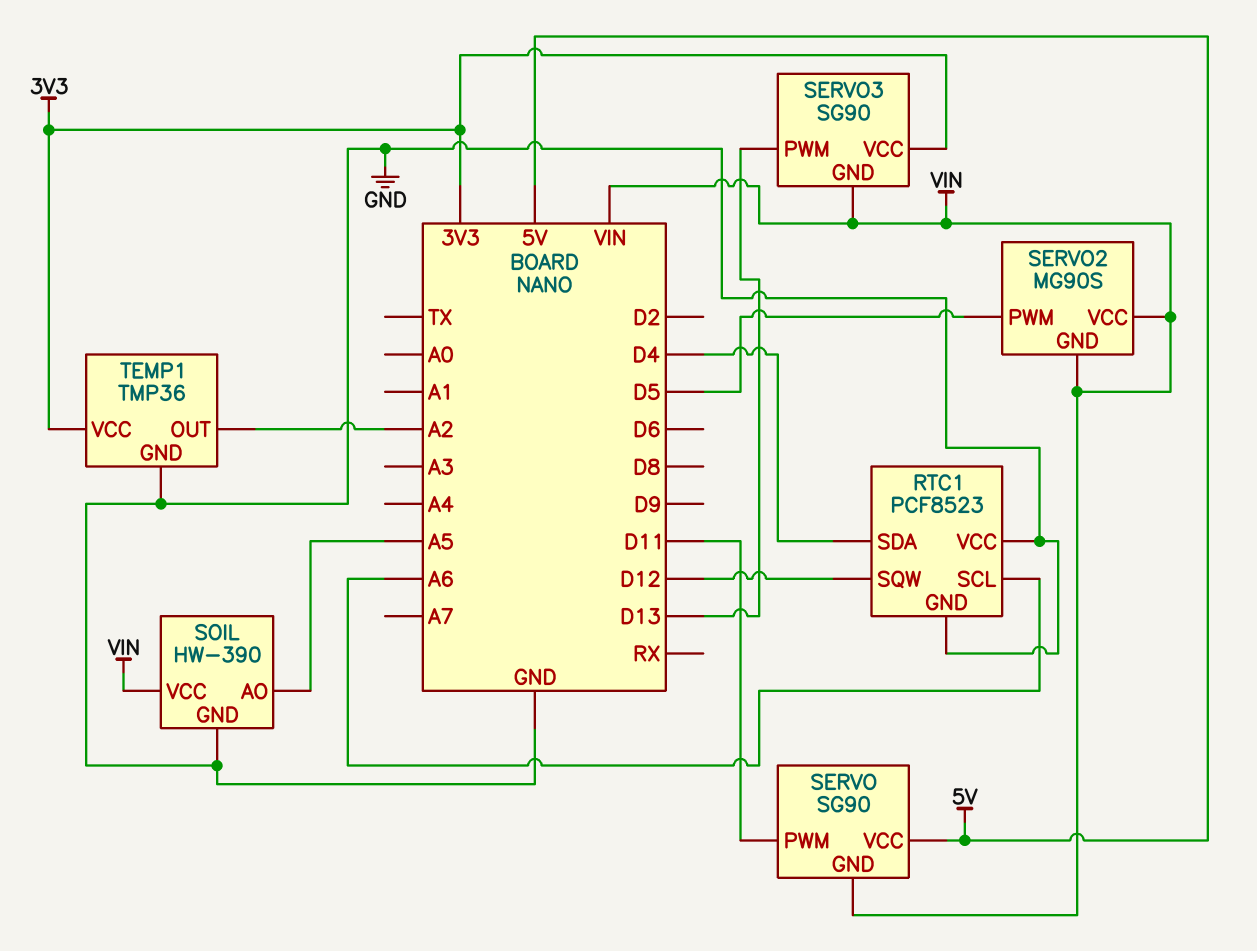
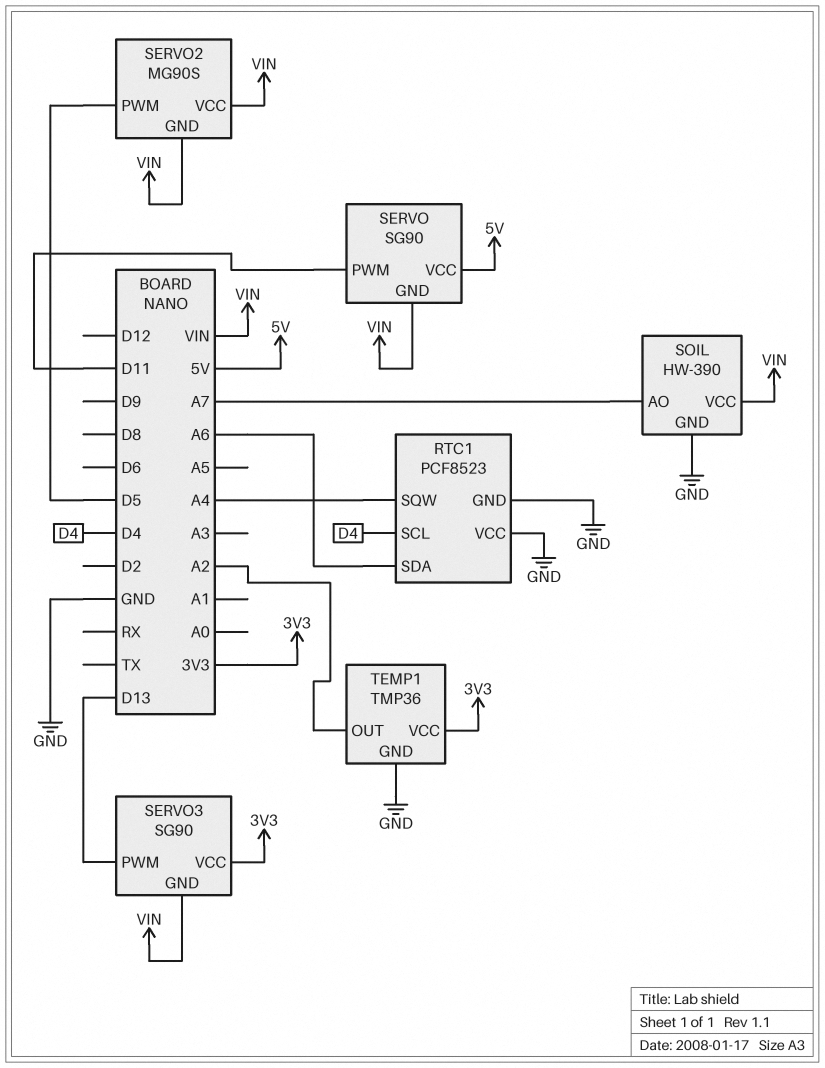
RTC1 pin SCL: A6 -> D4
RTC1 pin SDA: D4 -> A6
RTC1 pin SQW: D12 -> A4
SOIL pin AO: A5 -> A7

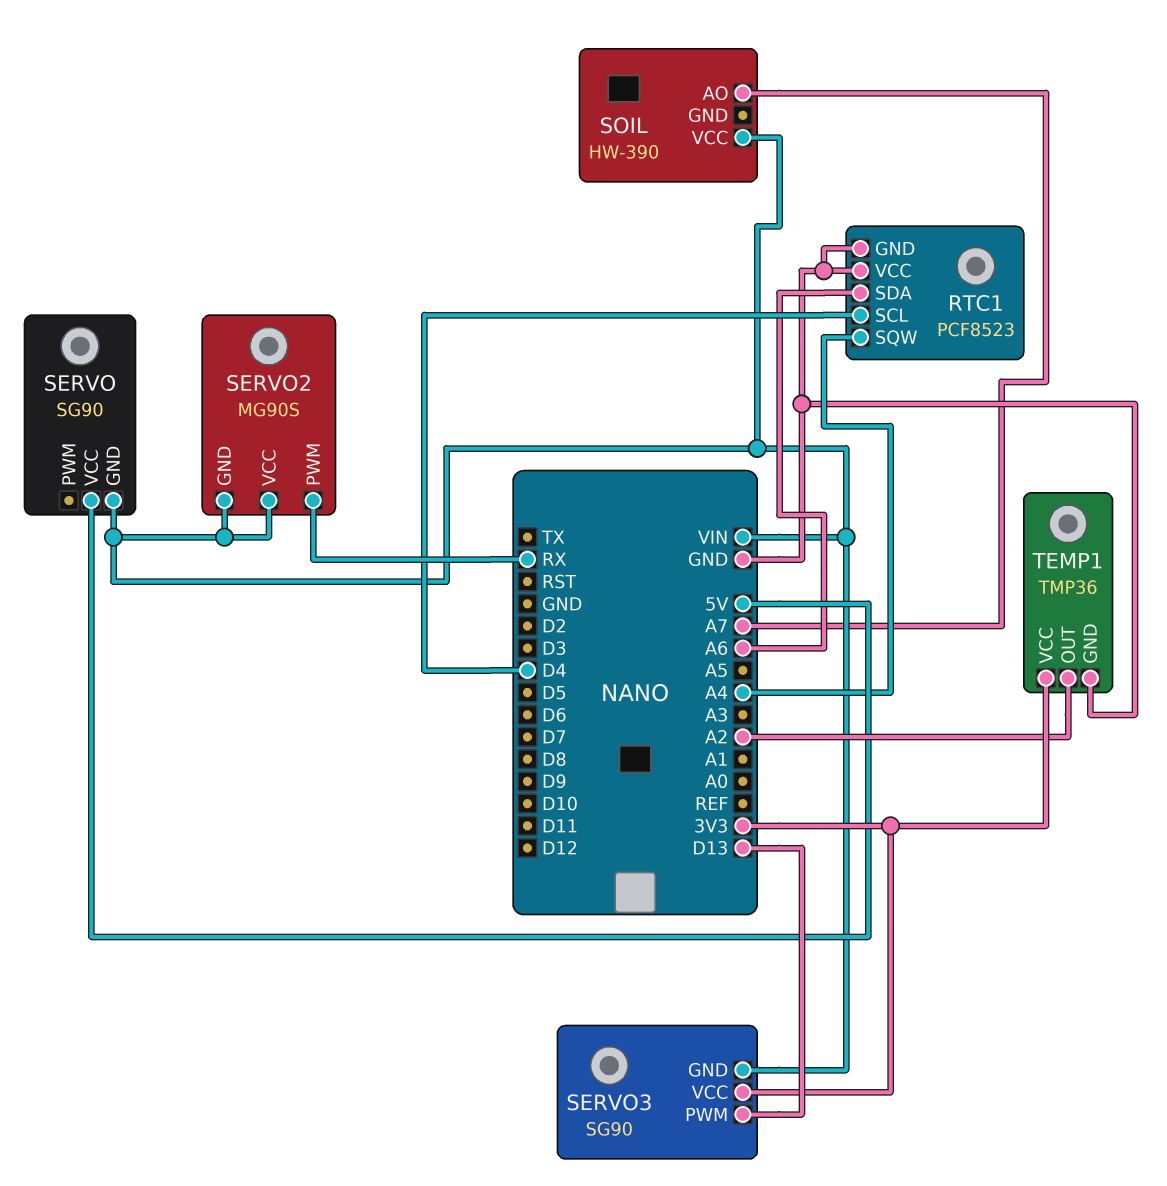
SERVO pin PWM: D11 -> none
SERVO2 pin PWM: D5 -> RX
SOIL pin GND: GND -> none

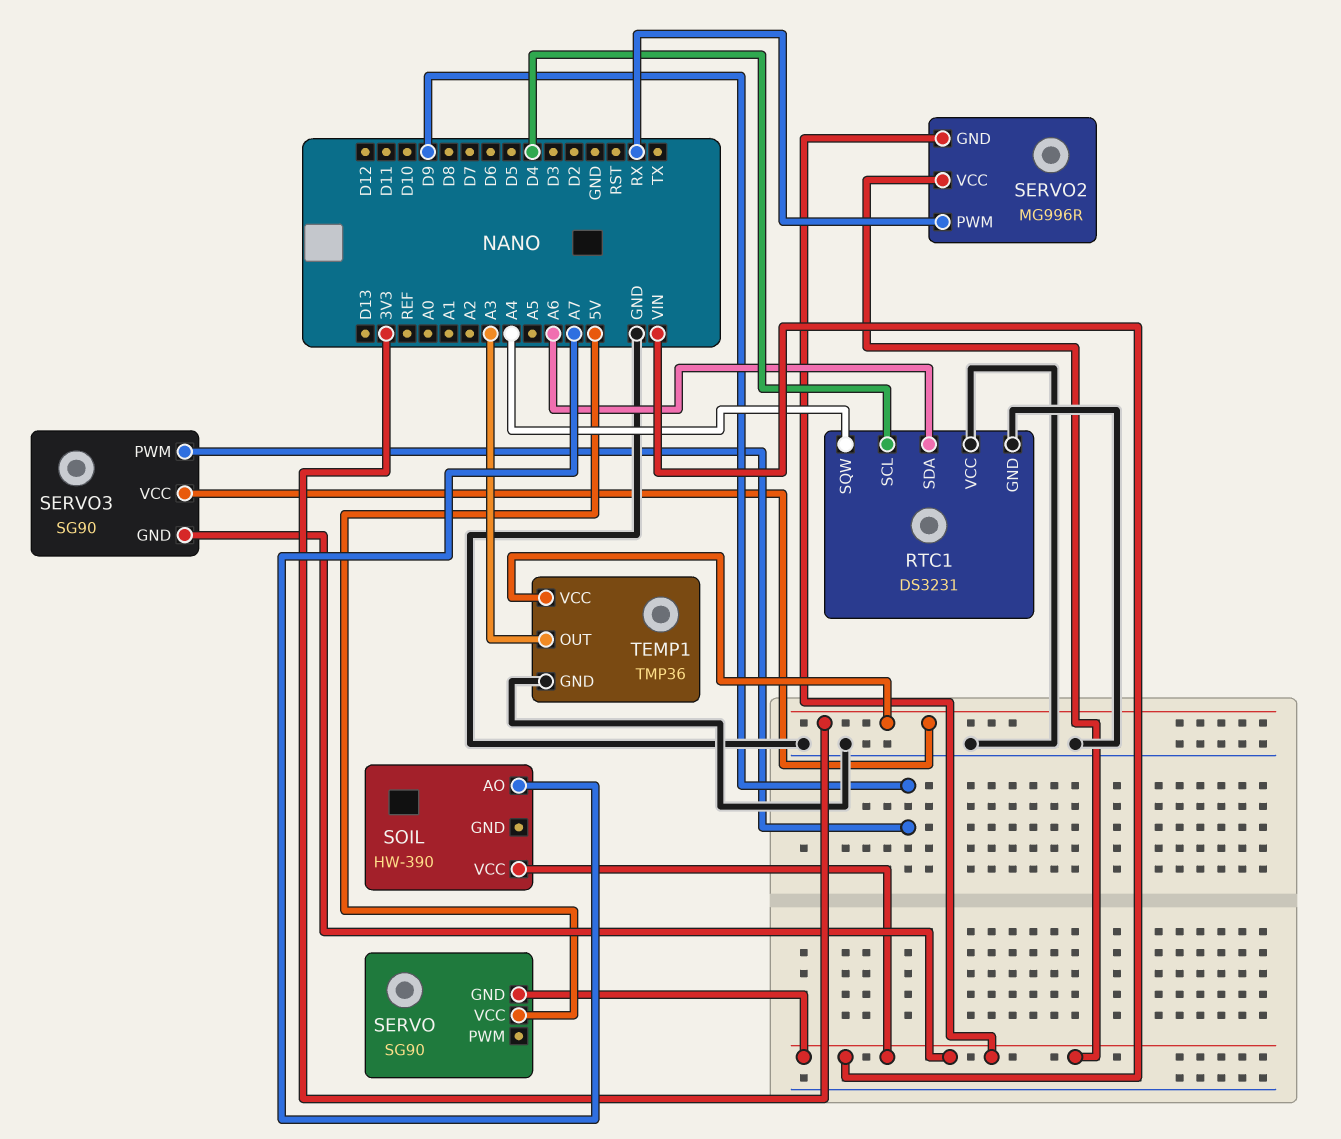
RTC1: PCF8523 -> DS3231
SERVO2: MG90S -> MG996R
SERVO3 pin PWM: D13 -> D9
TEMP1 pin OUT: A2 -> A3

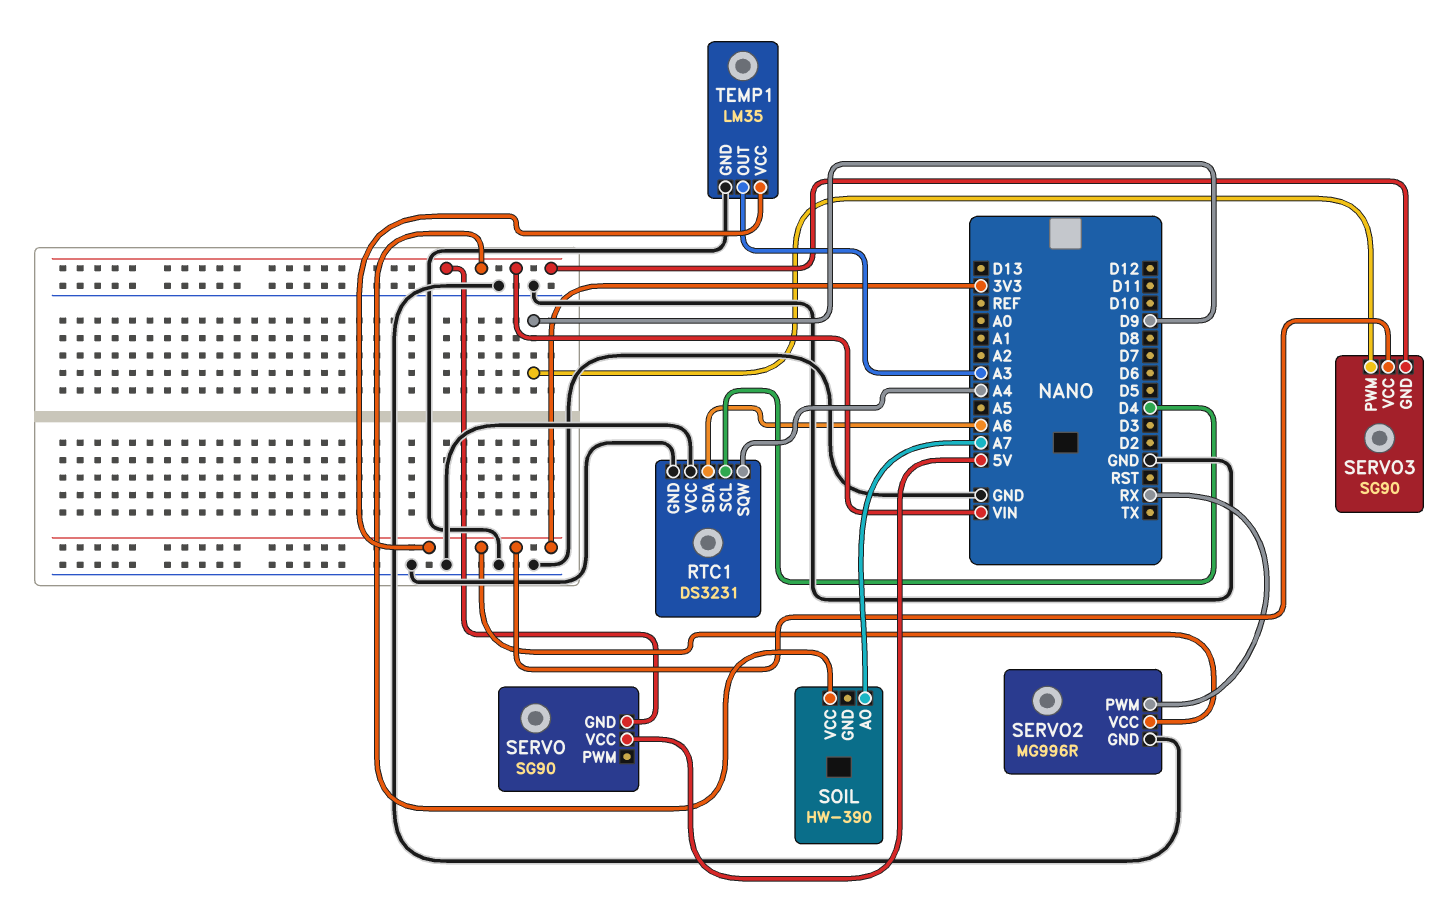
SERVO2 pin GND: VIN -> GND
SERVO2 pin VCC: VIN -> 3V3
TEMP1: TMP36 -> LM35

